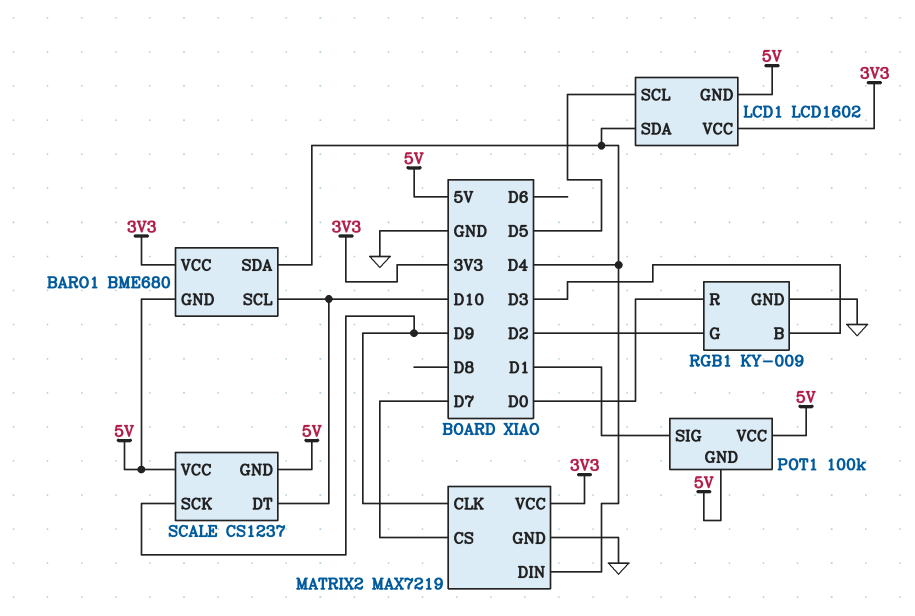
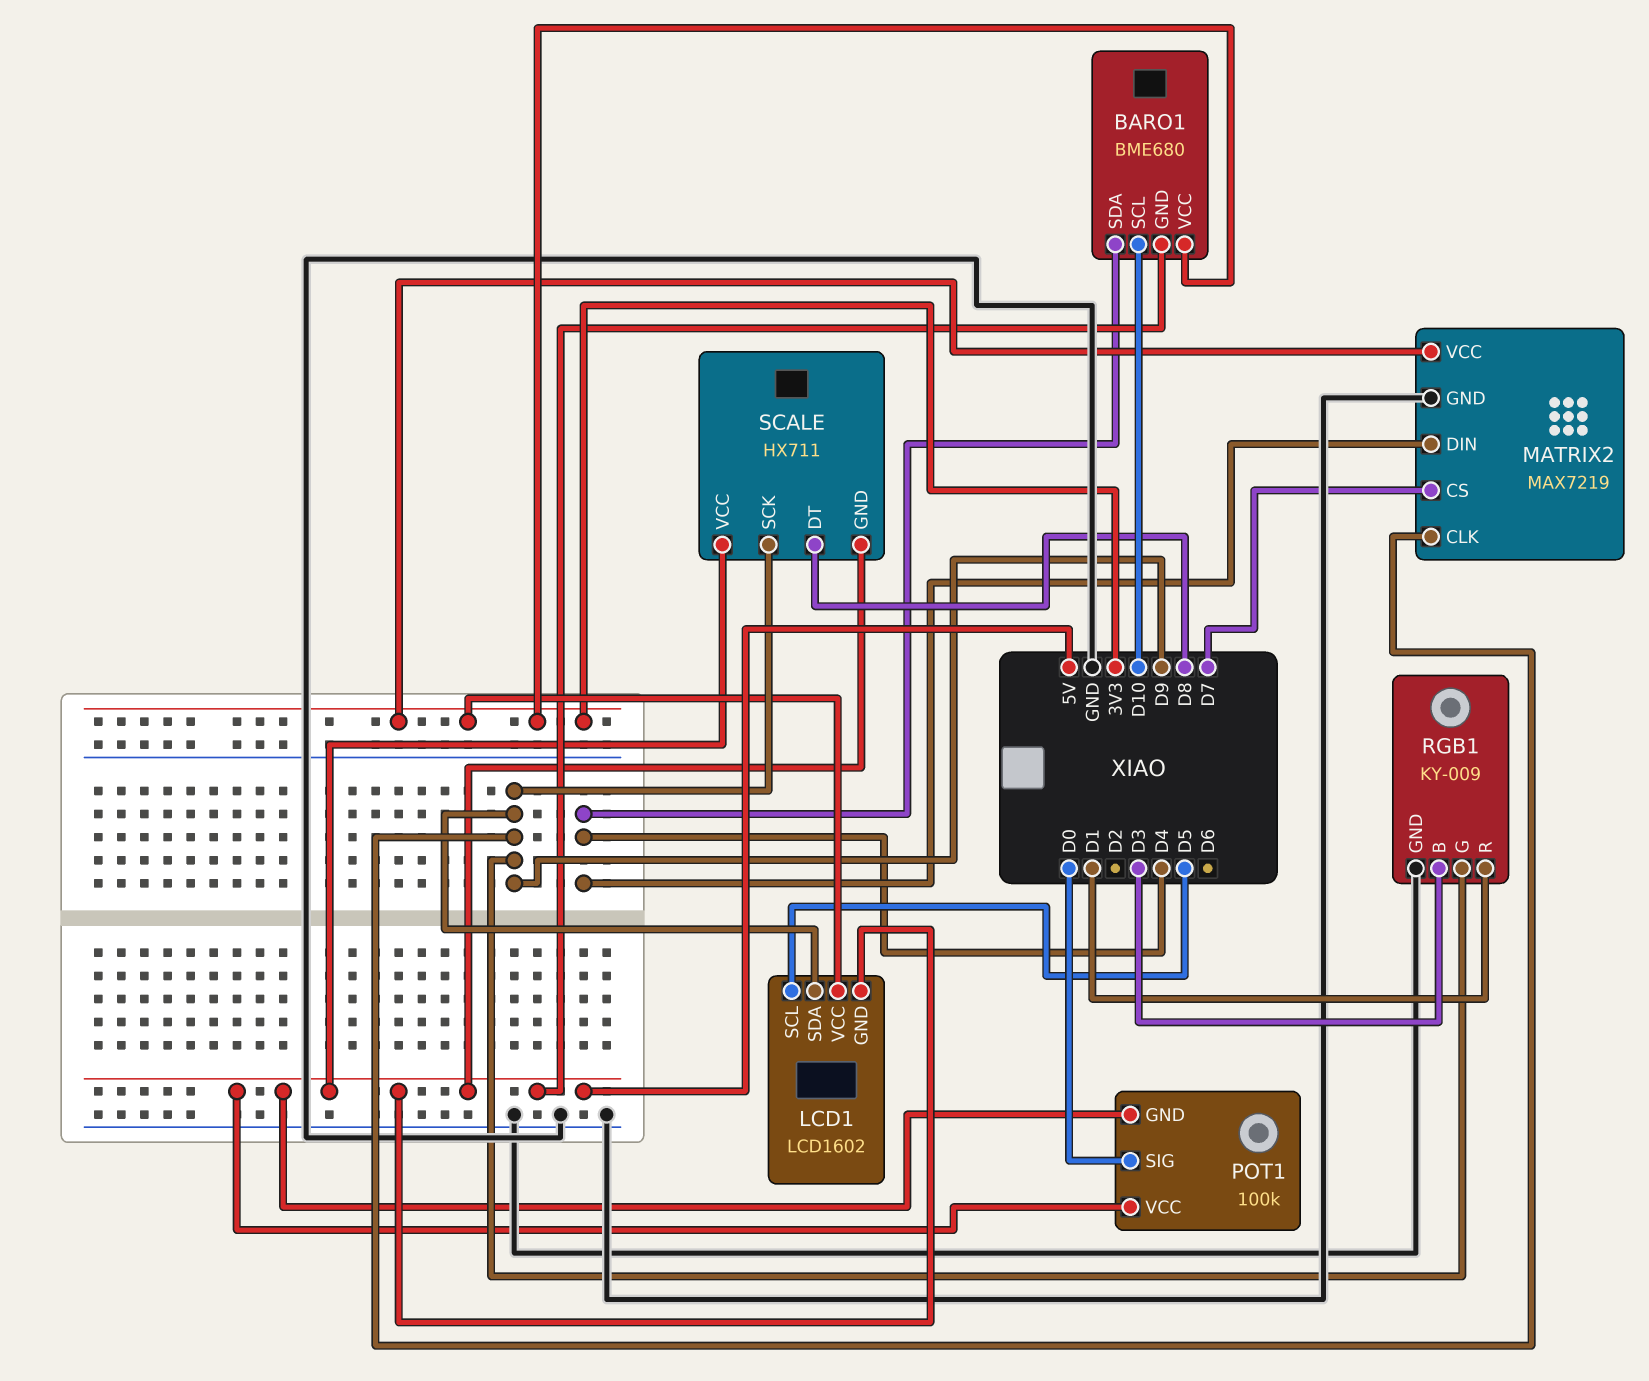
LCD1 pin SDA: D4 -> D9
POT1 pin SIG: D1 -> D0
RGB1 pin G: D2 -> D9
RGB1 pin R: D0 -> D1
SCALE: CS1237 -> HX711
SCALE pin DT: D10 -> D8

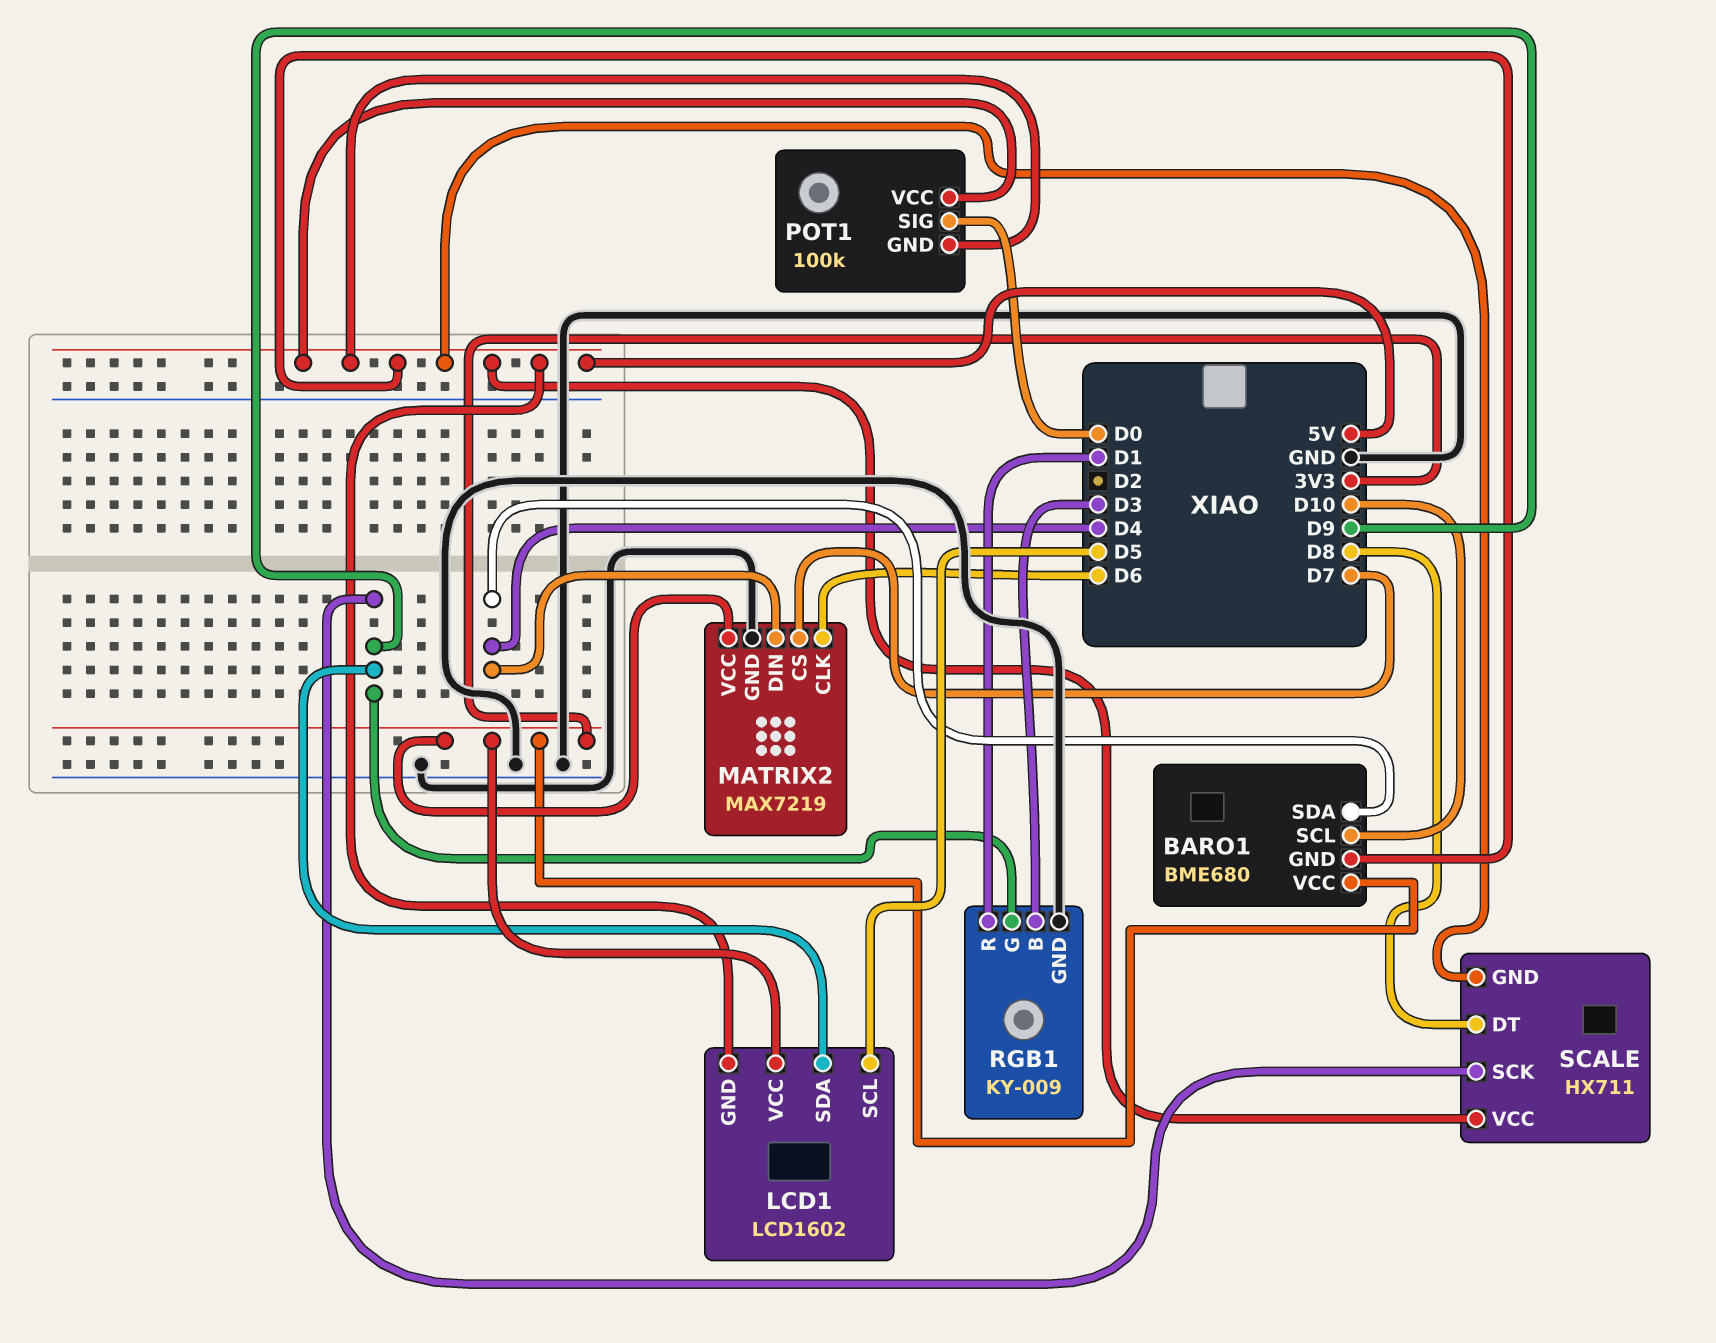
MATRIX2 pin CLK: D9 -> D6

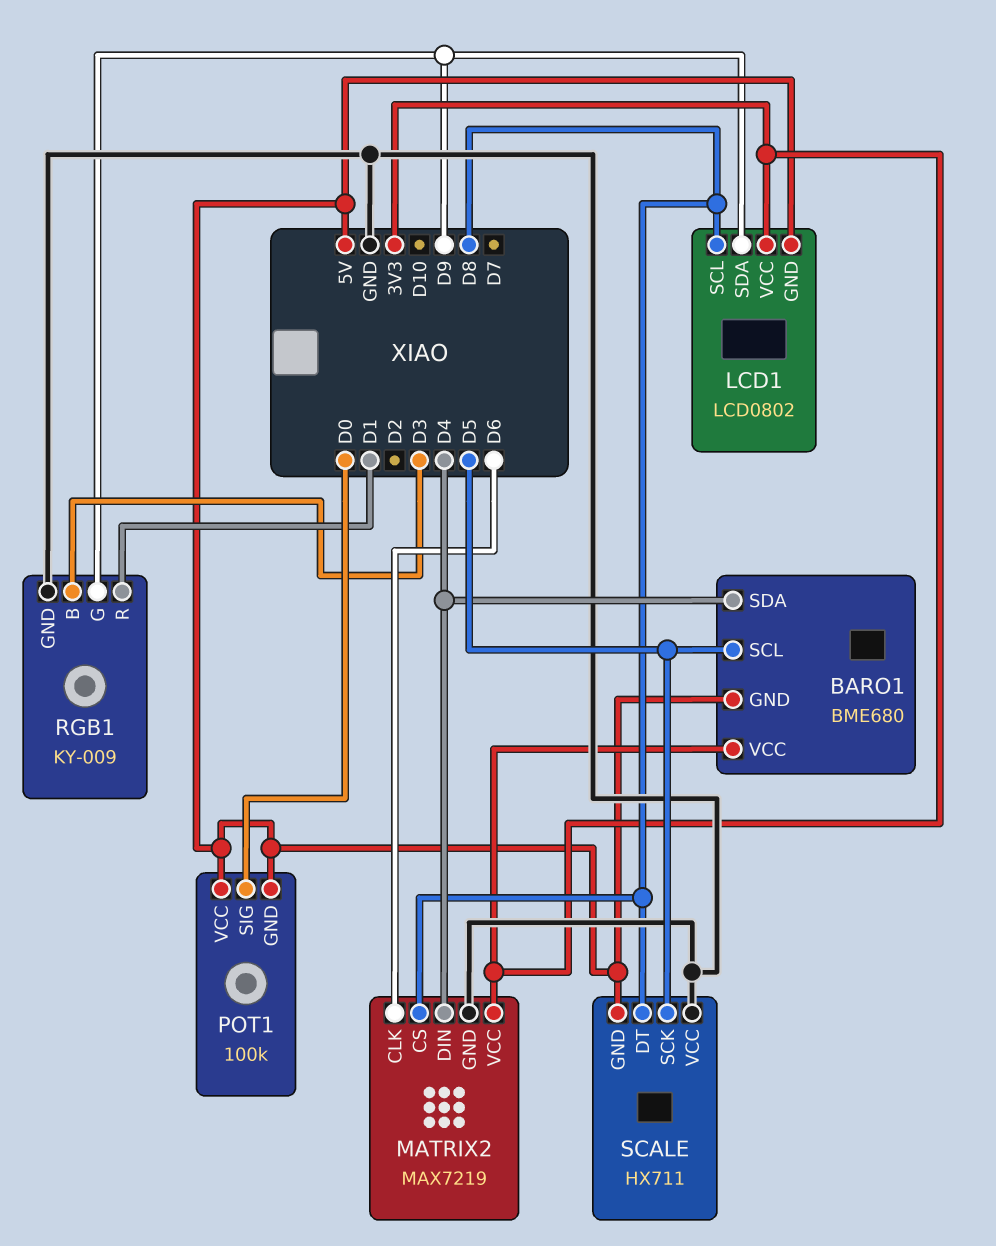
BARO1 pin SCL: D10 -> D5
LCD1: LCD1602 -> LCD0802
LCD1 pin SCL: D5 -> D8
MATRIX2 pin CS: D7 -> D8
SCALE pin SCK: D9 -> D5
SCALE pin VCC: 5V -> GND

